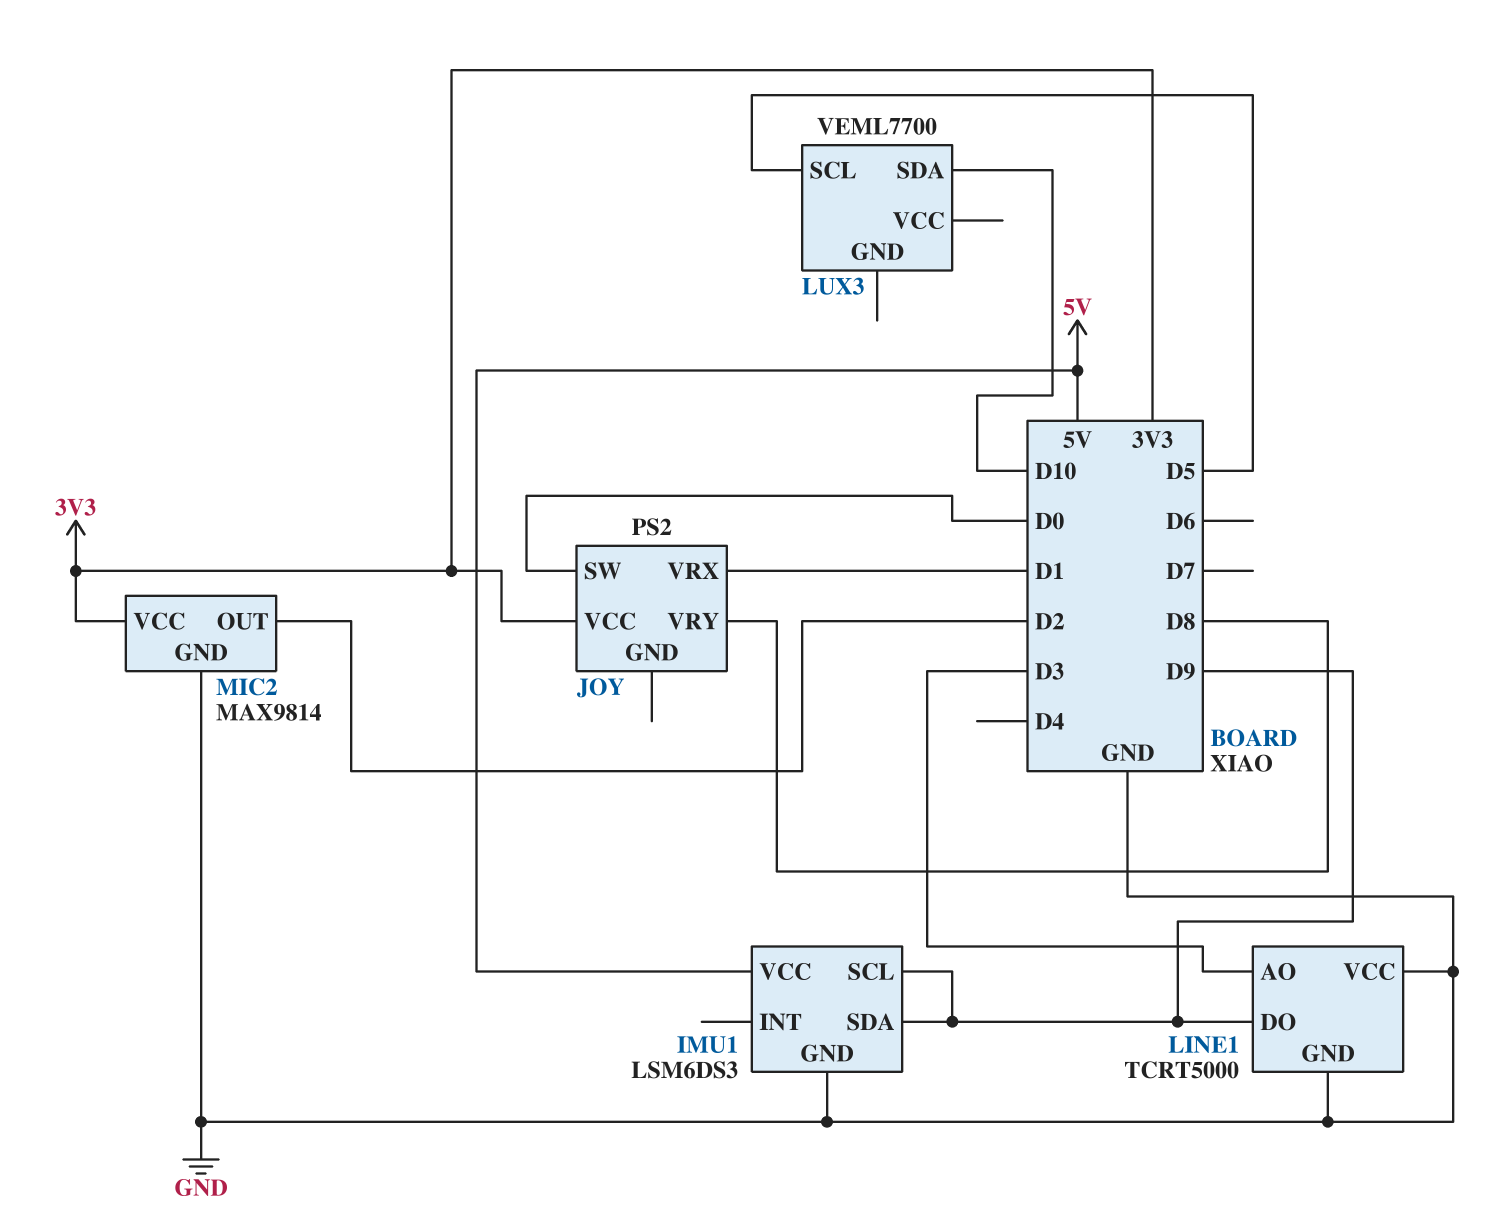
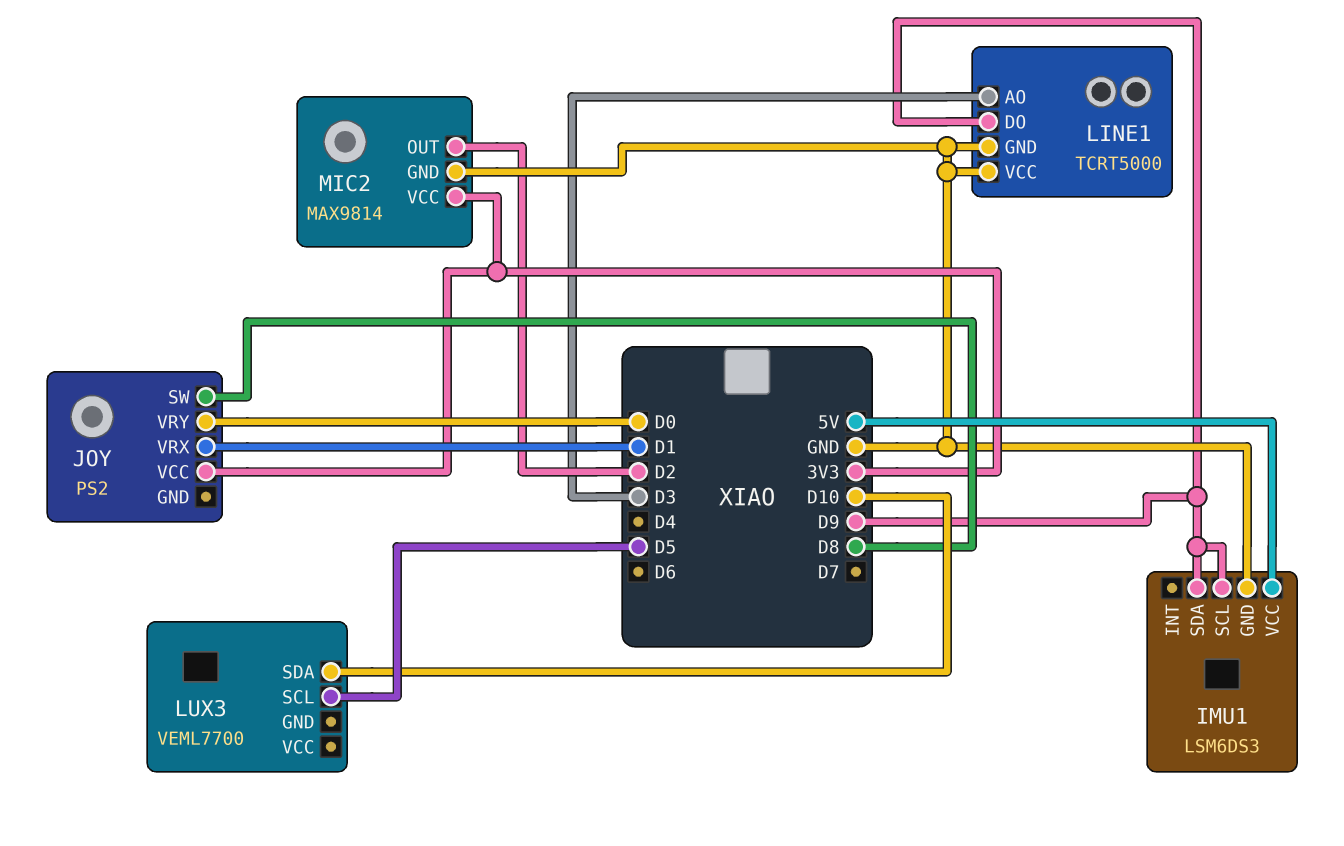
JOY pin SW: D0 -> D8
JOY pin VRY: D8 -> D0

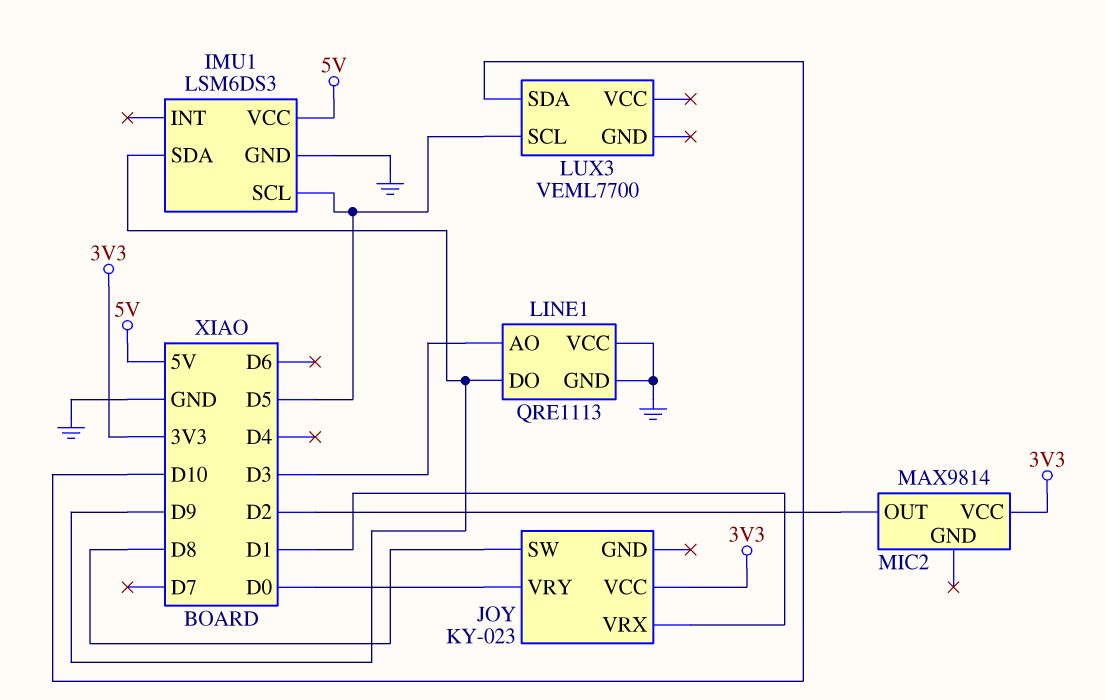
IMU1 pin SCL: D9 -> D5
JOY: PS2 -> KY-023
LINE1: TCRT5000 -> QRE1113
MIC2 pin GND: GND -> none

